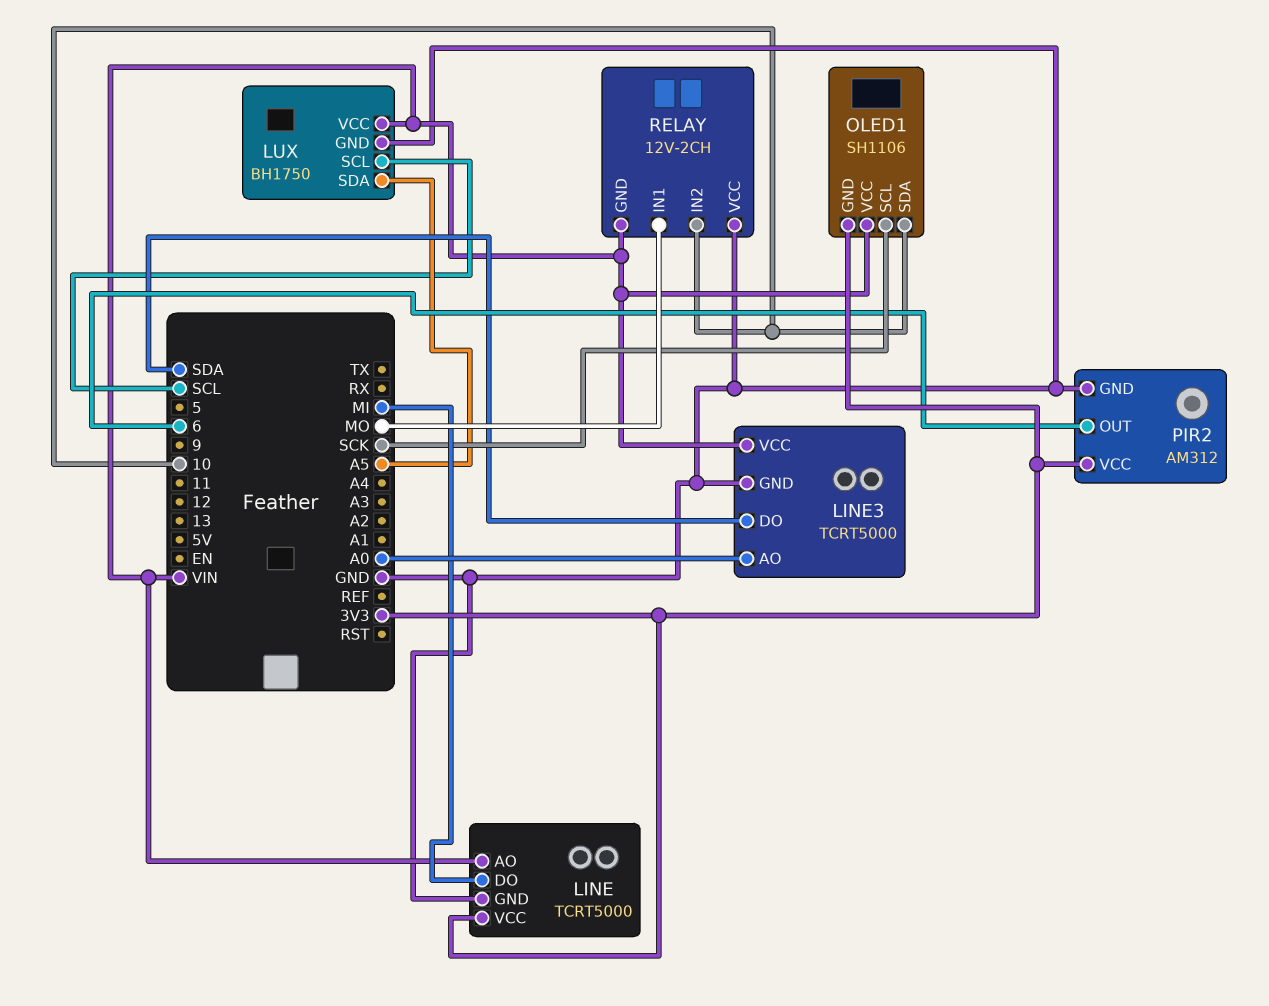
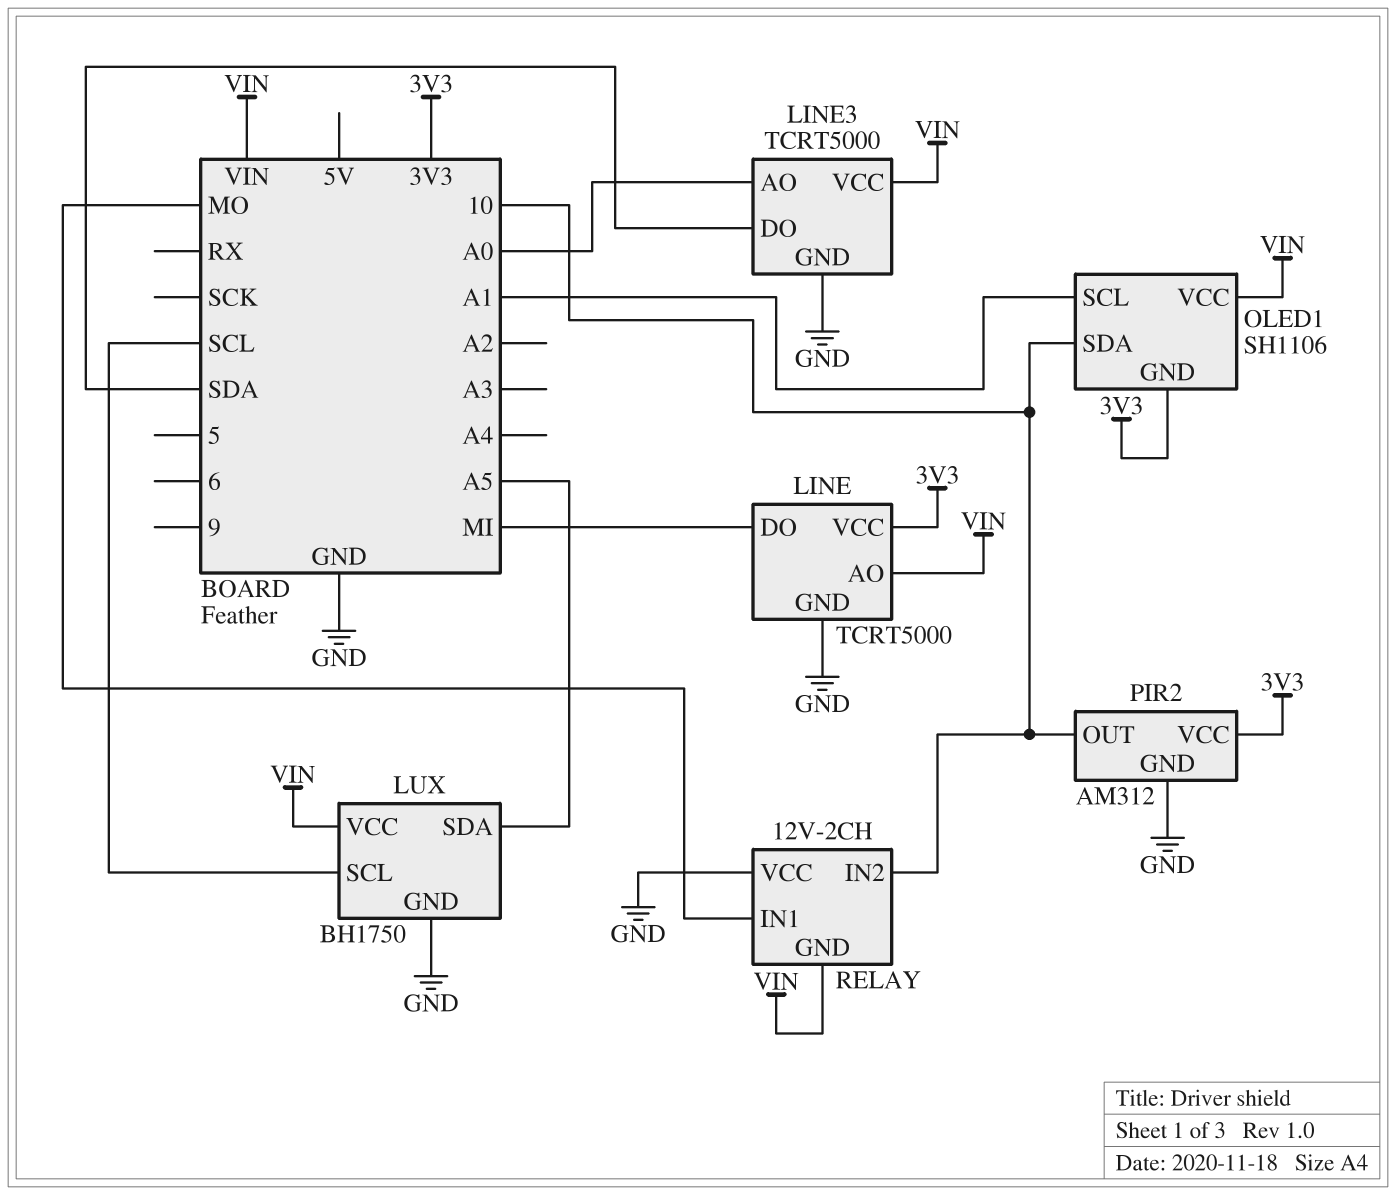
OLED1 pin SCL: SCK -> A1
PIR2 pin OUT: 6 -> 10

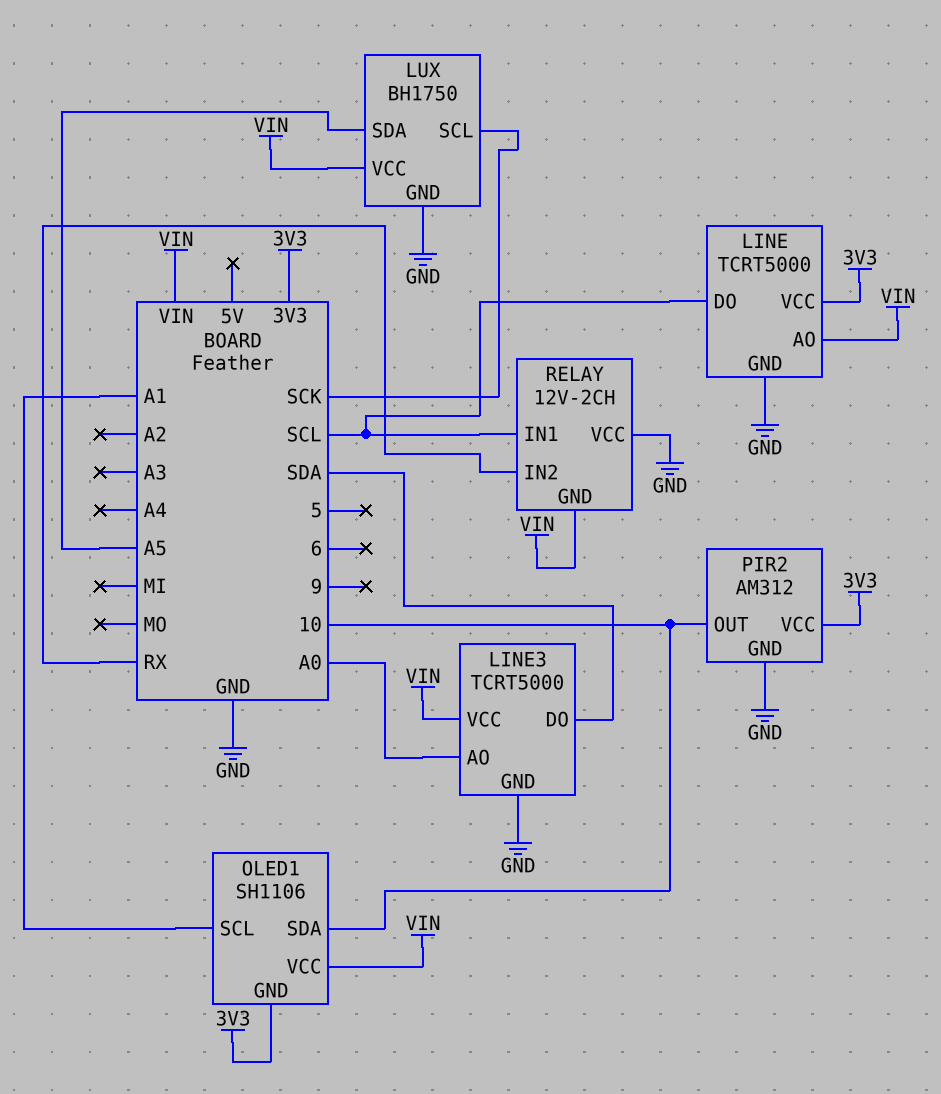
LINE pin DO: MI -> SCL
LUX pin SCL: SCL -> SCK
RELAY pin IN1: MO -> SCL
RELAY pin IN2: 10 -> RX

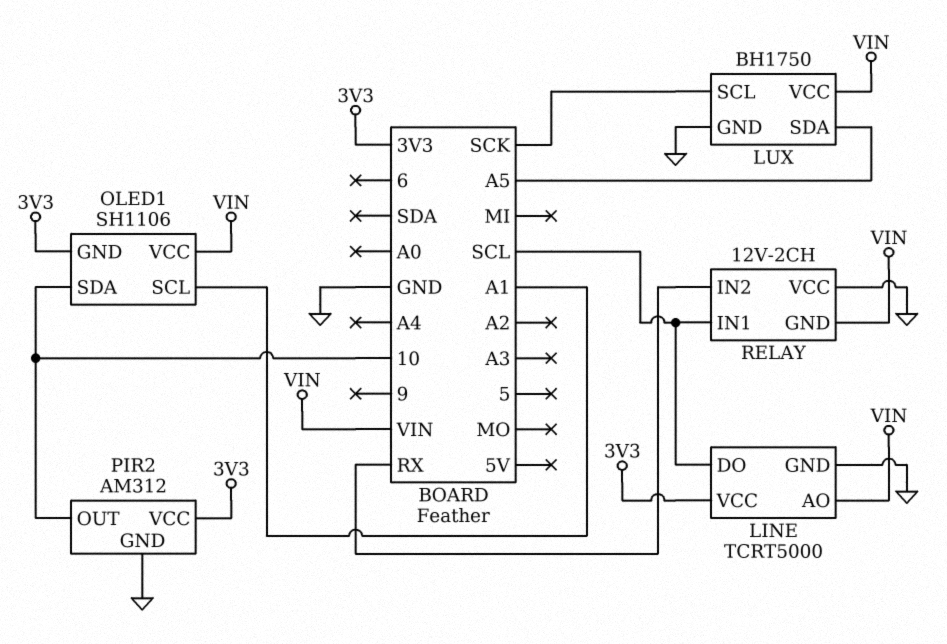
LINE3: TCRT5000 -> none
LINE3 pin AO: A0 -> none
LINE3 pin DO: SDA -> none
LINE3 pin GND: GND -> none
LINE3 pin VCC: VIN -> none

